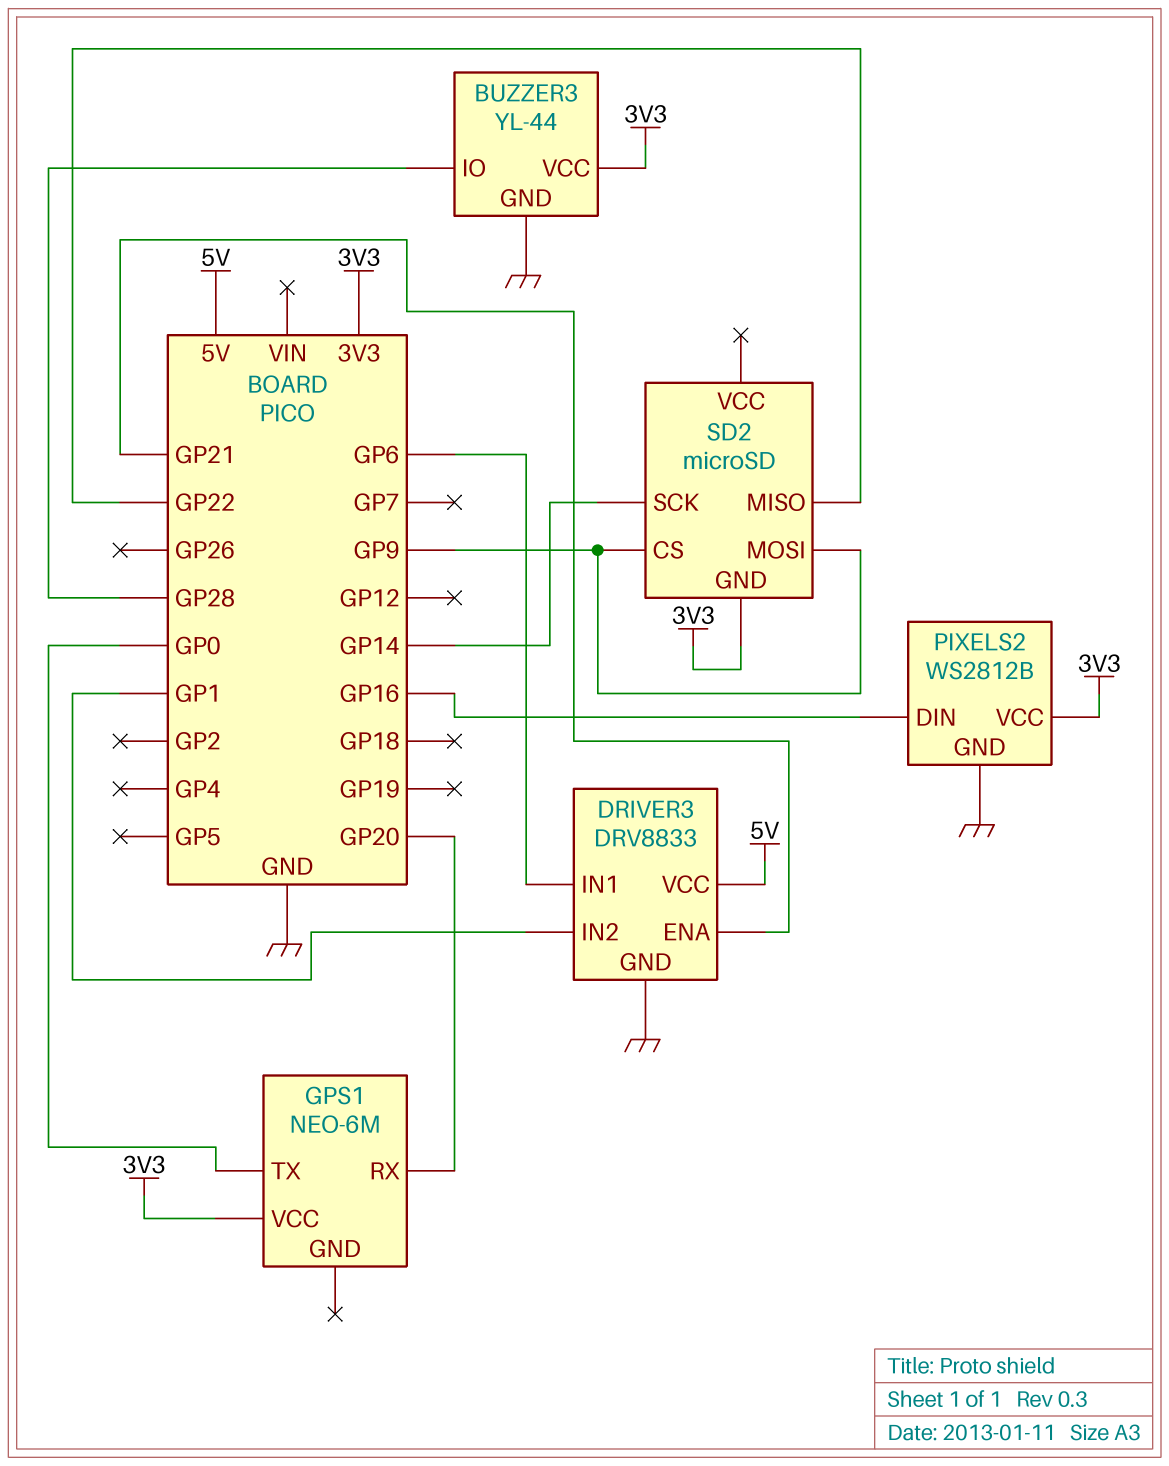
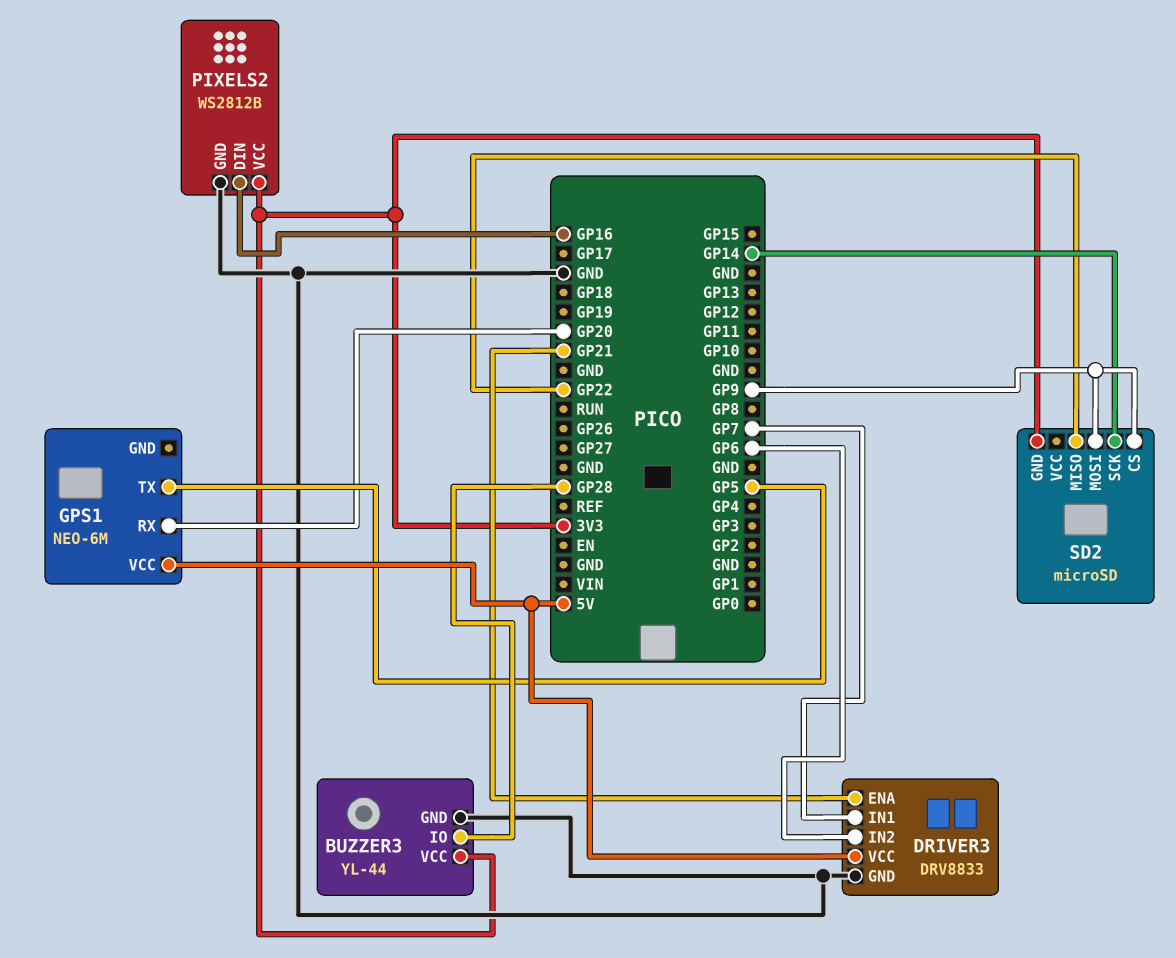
DRIVER3 pin IN1: GP6 -> GP7
DRIVER3 pin IN2: GP1 -> GP6
GPS1 pin TX: GP0 -> GP5
GPS1 pin VCC: 3V3 -> 5V

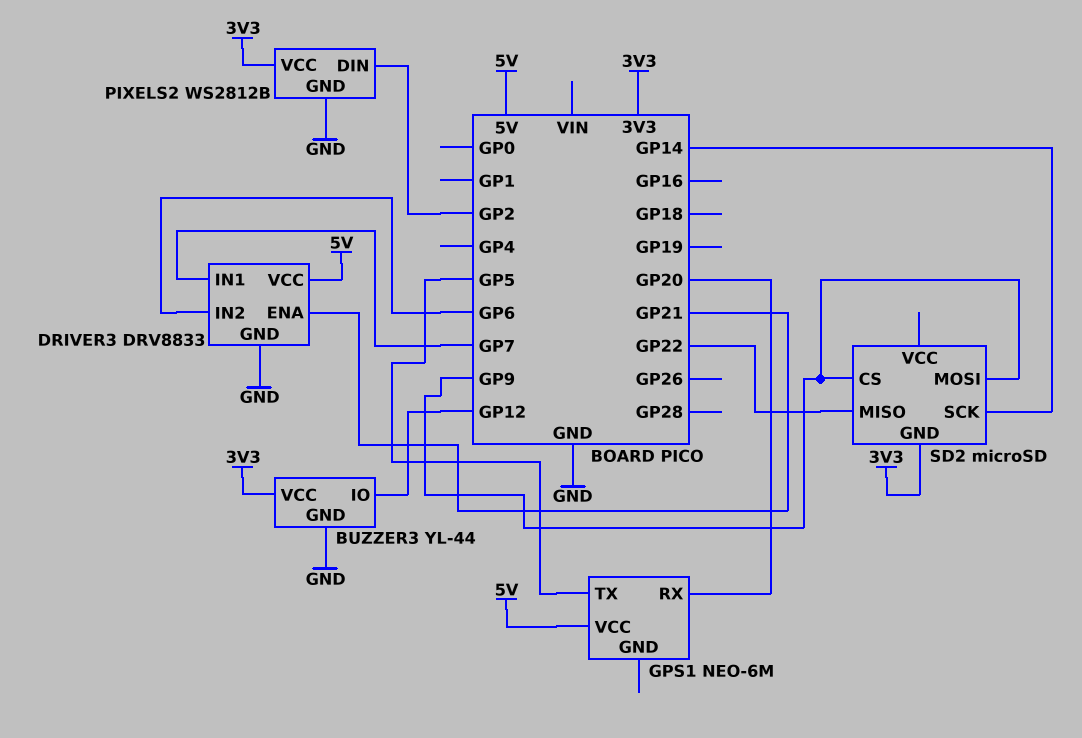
BUZZER3 pin IO: GP28 -> GP12
PIXELS2 pin DIN: GP16 -> GP2

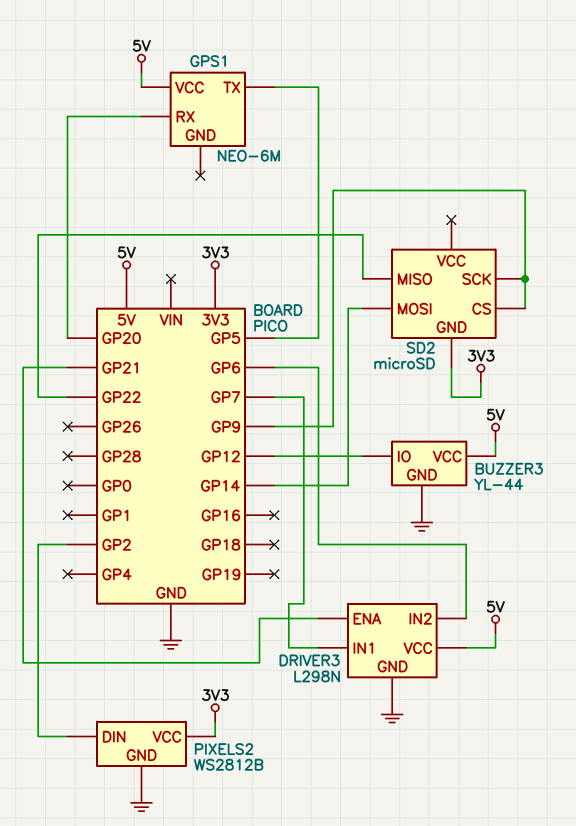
BUZZER3 pin VCC: 3V3 -> 5V
DRIVER3: DRV8833 -> L298N
SD2 pin MOSI: GP9 -> GP14
SD2 pin SCK: GP14 -> GP9

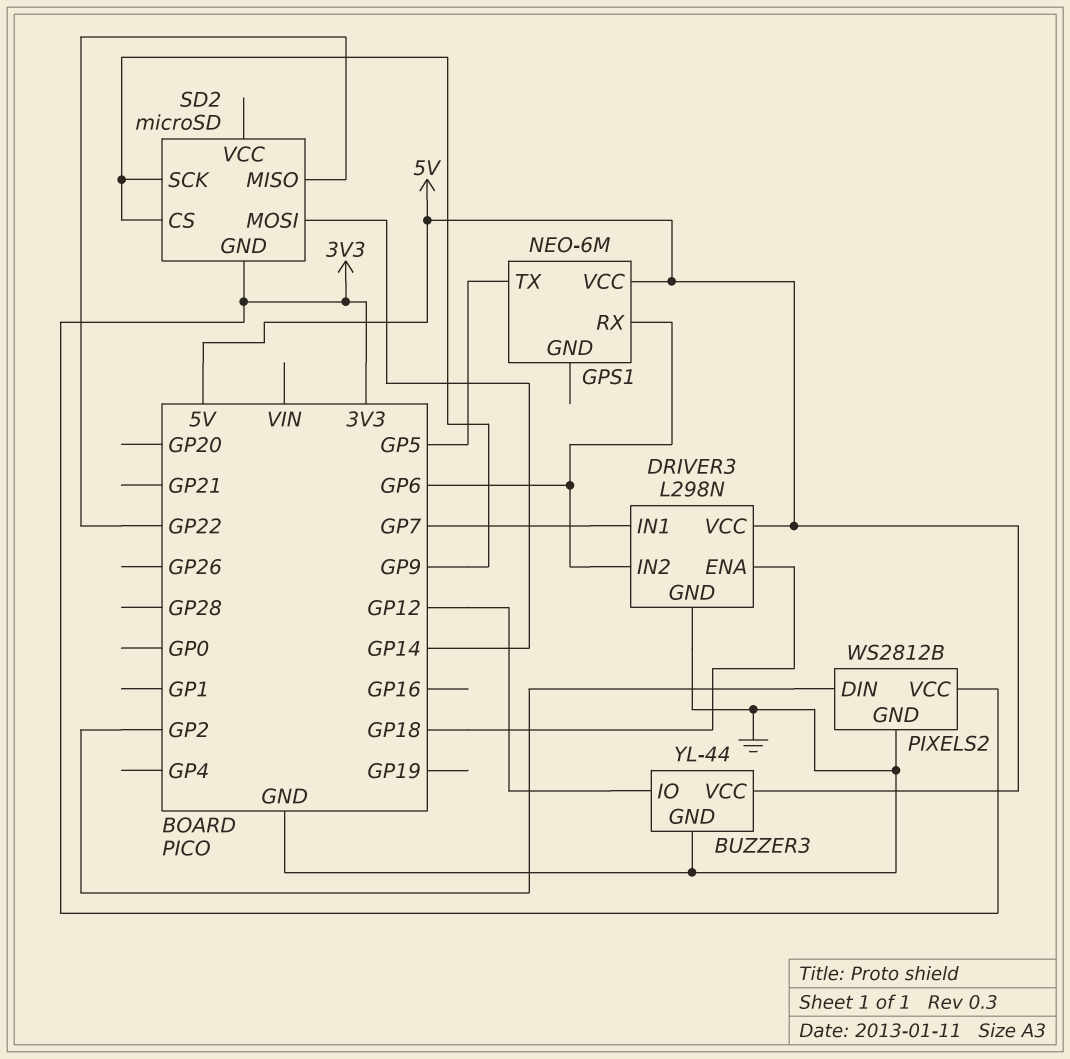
DRIVER3 pin ENA: GP21 -> GP18
GPS1 pin RX: GP20 -> GP6

